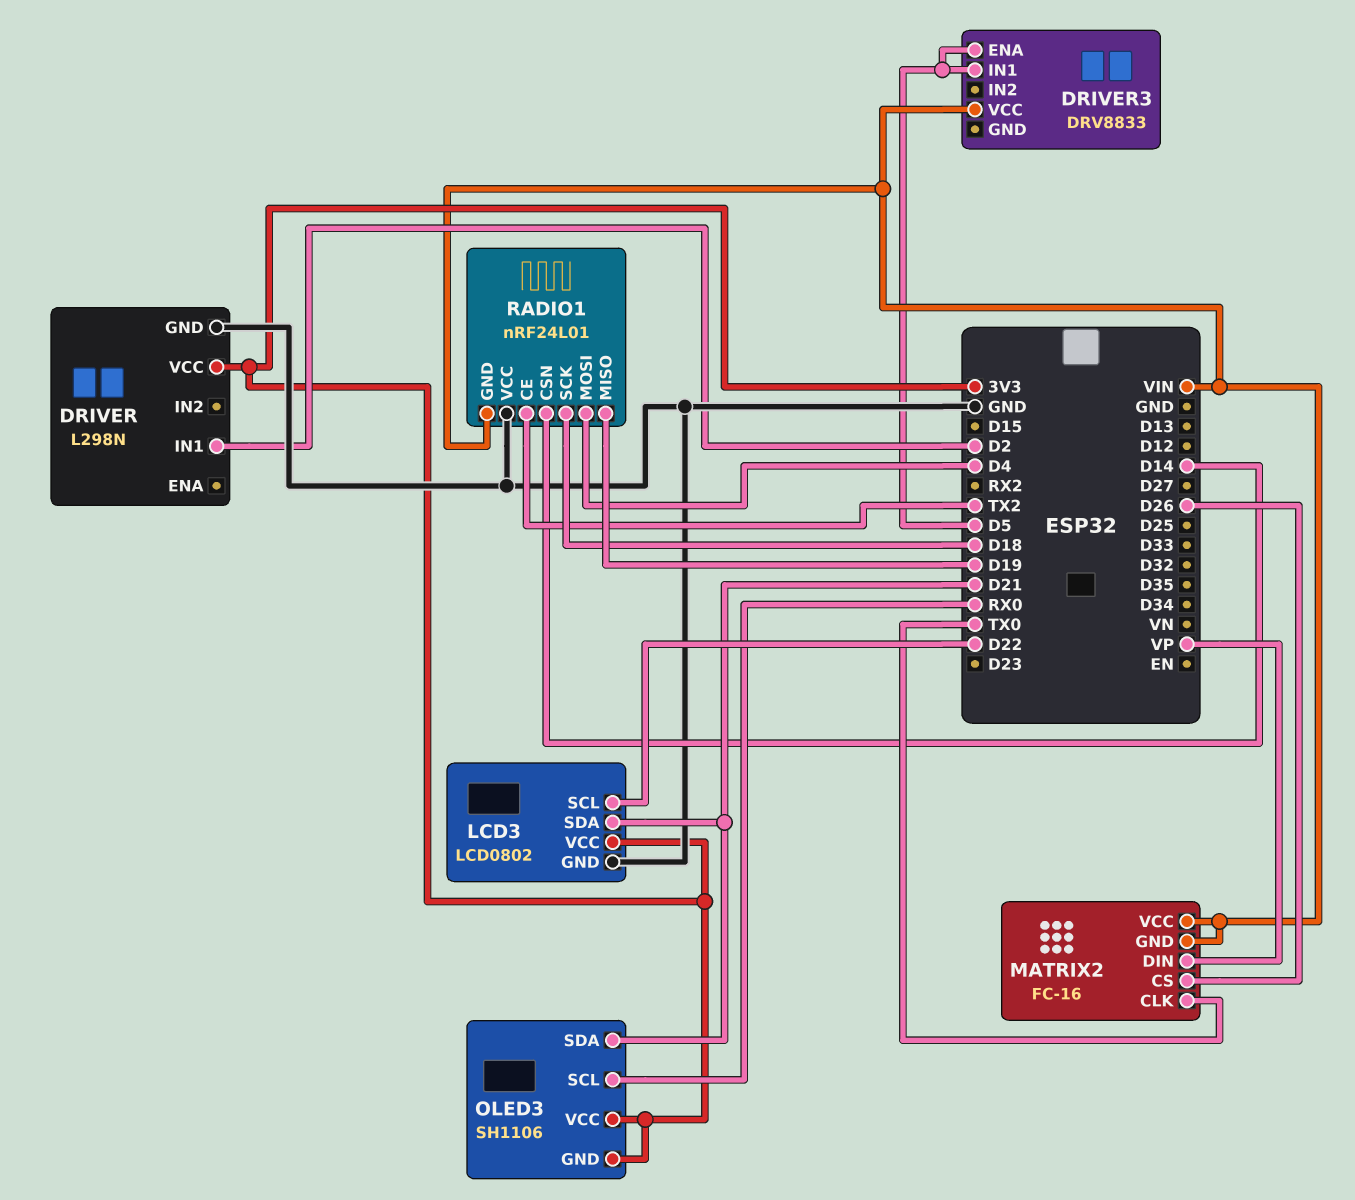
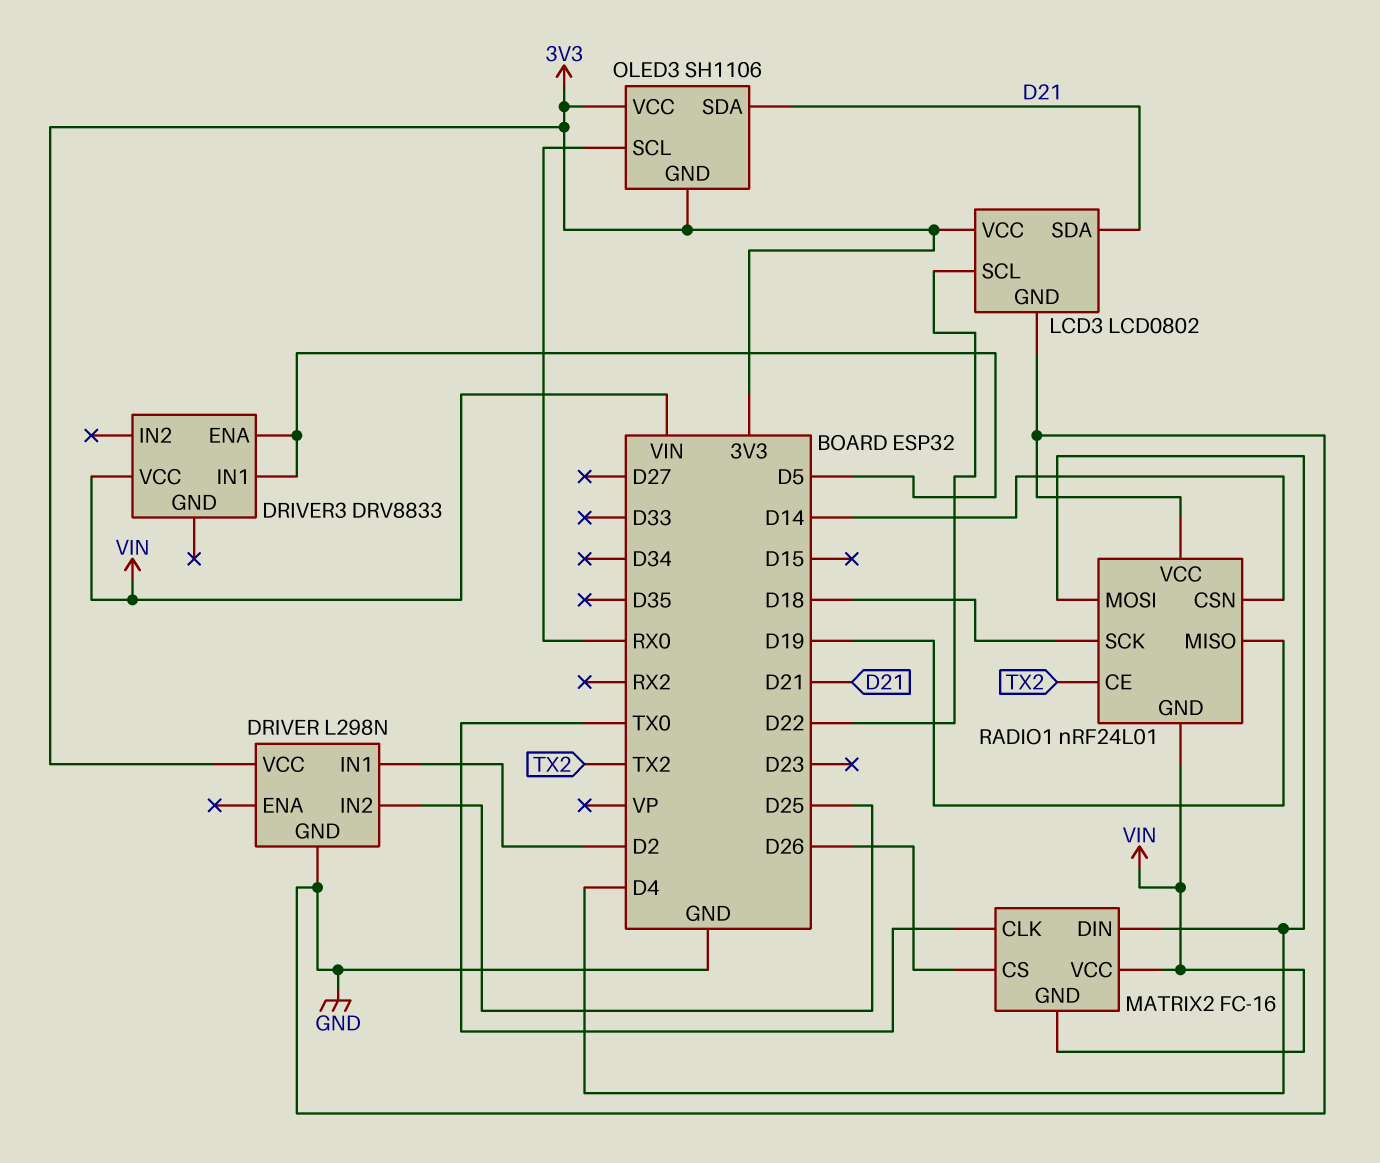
DRIVER pin IN2: none -> D25
MATRIX2 pin DIN: VP -> D4

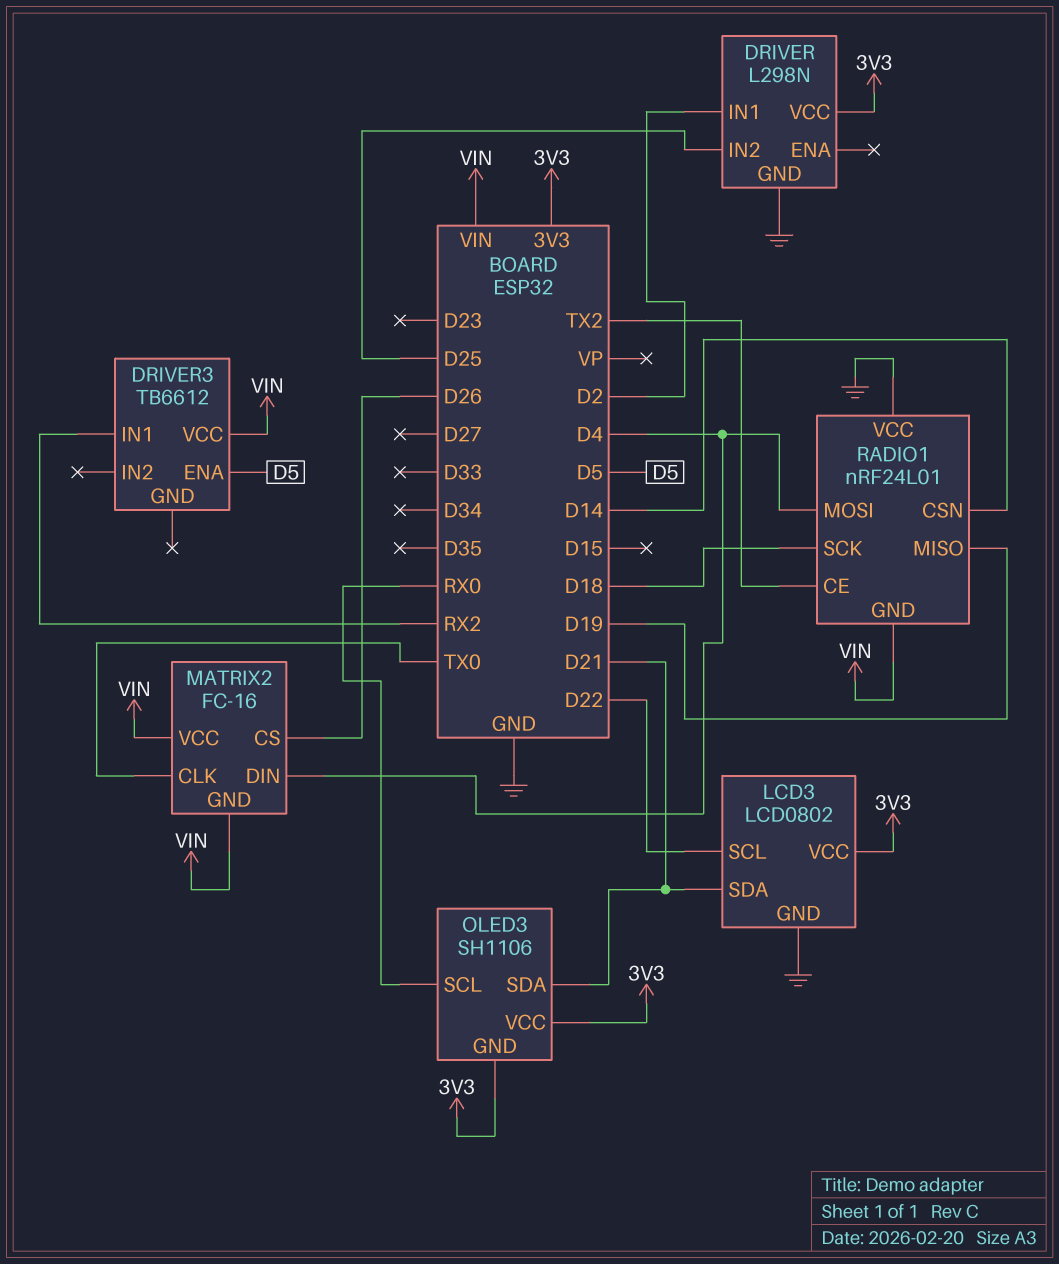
DRIVER3: DRV8833 -> TB6612
DRIVER3 pin IN1: D5 -> RX2

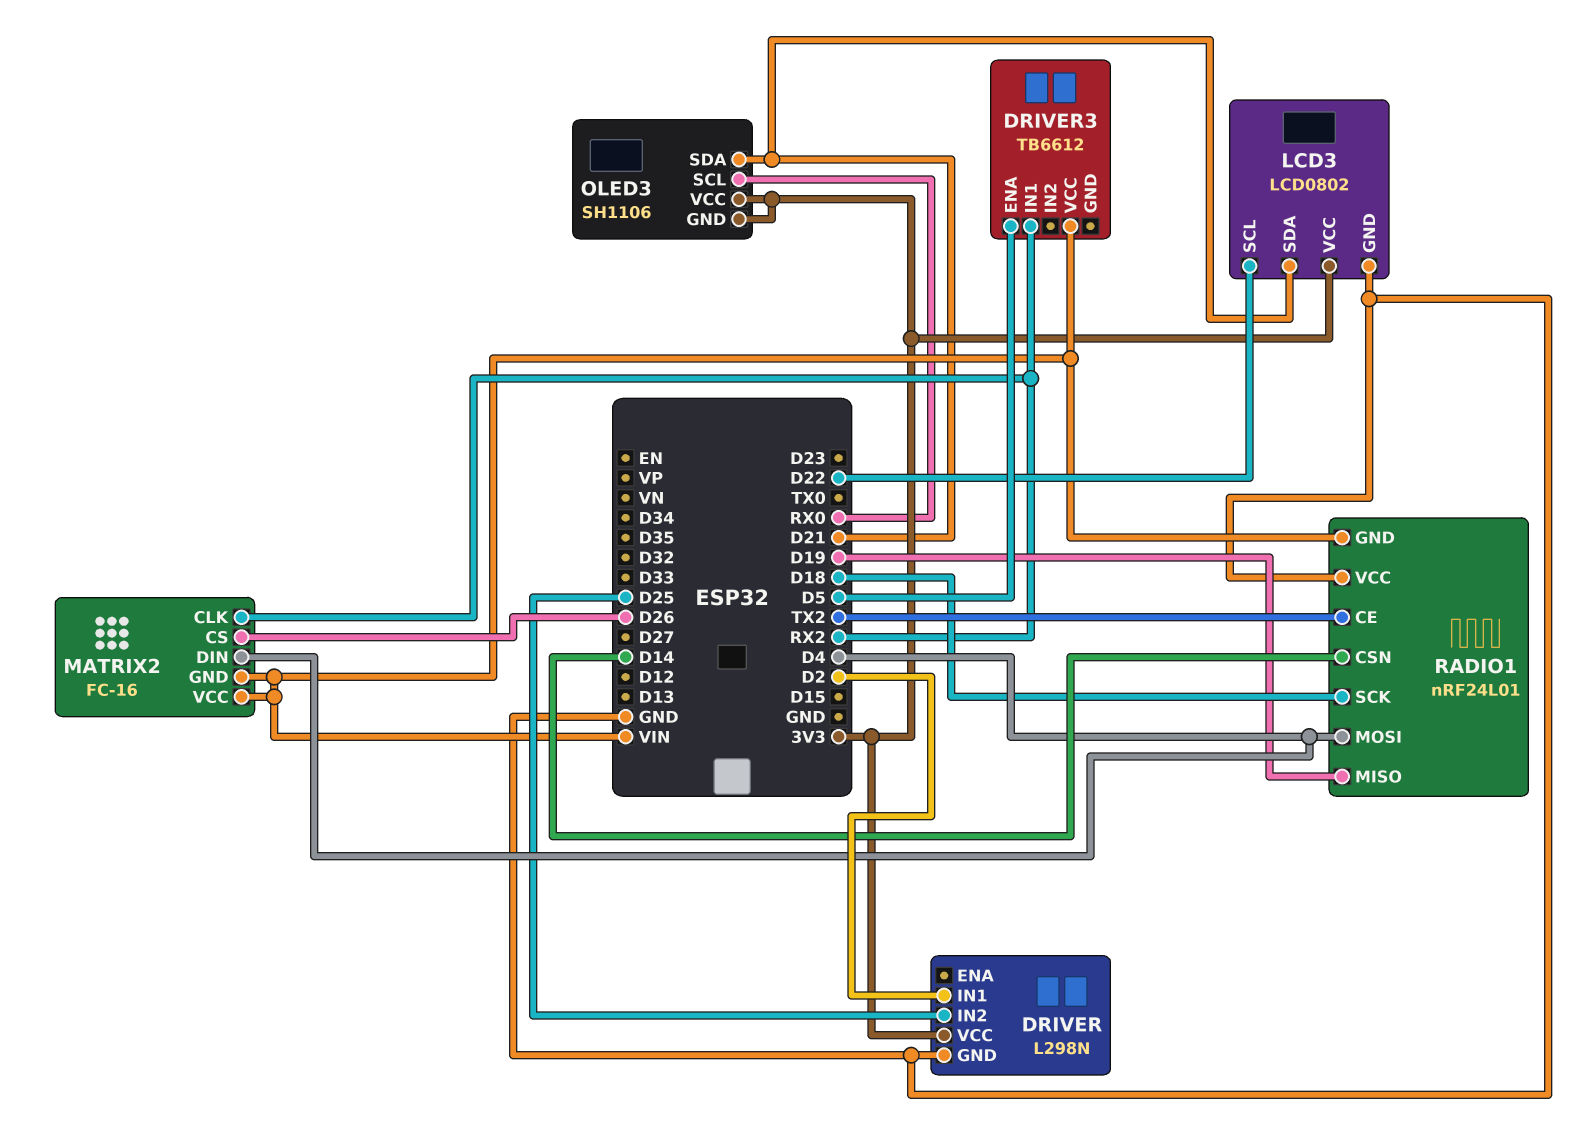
MATRIX2 pin CLK: TX0 -> RX2

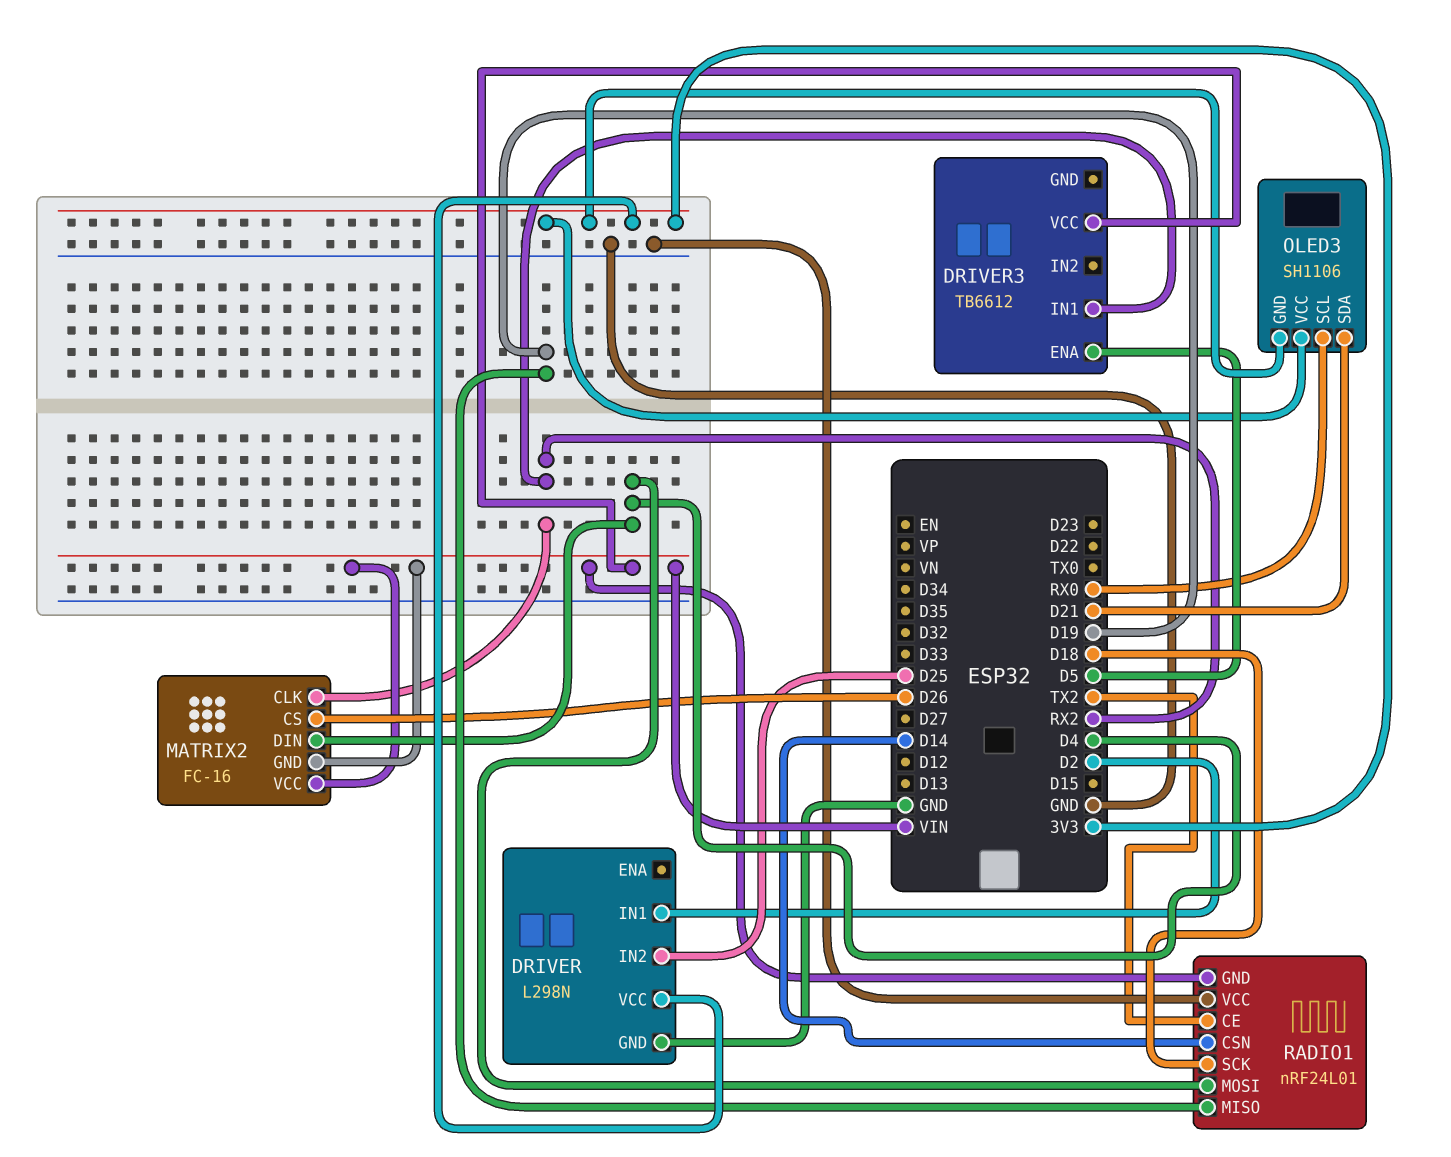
LCD3: LCD0802 -> none
LCD3 pin GND: GND -> none
LCD3 pin SCL: D22 -> none
LCD3 pin SDA: D21 -> none
LCD3 pin VCC: 3V3 -> none

